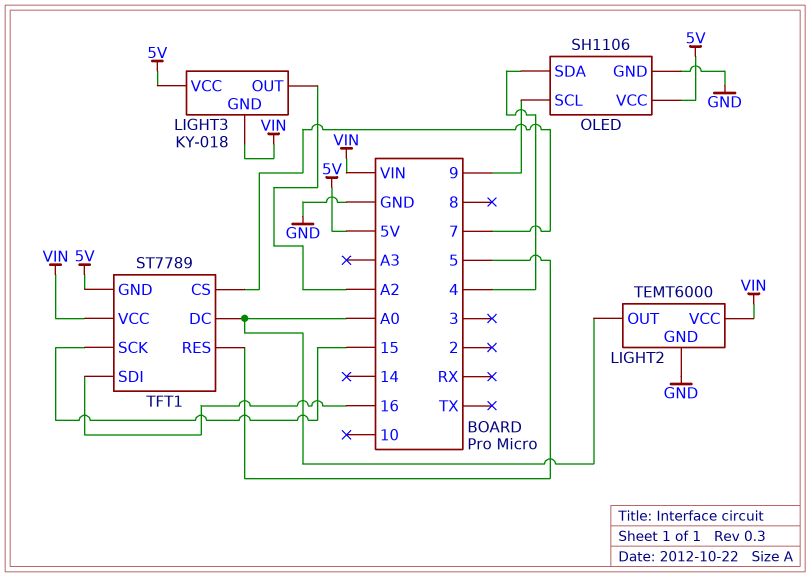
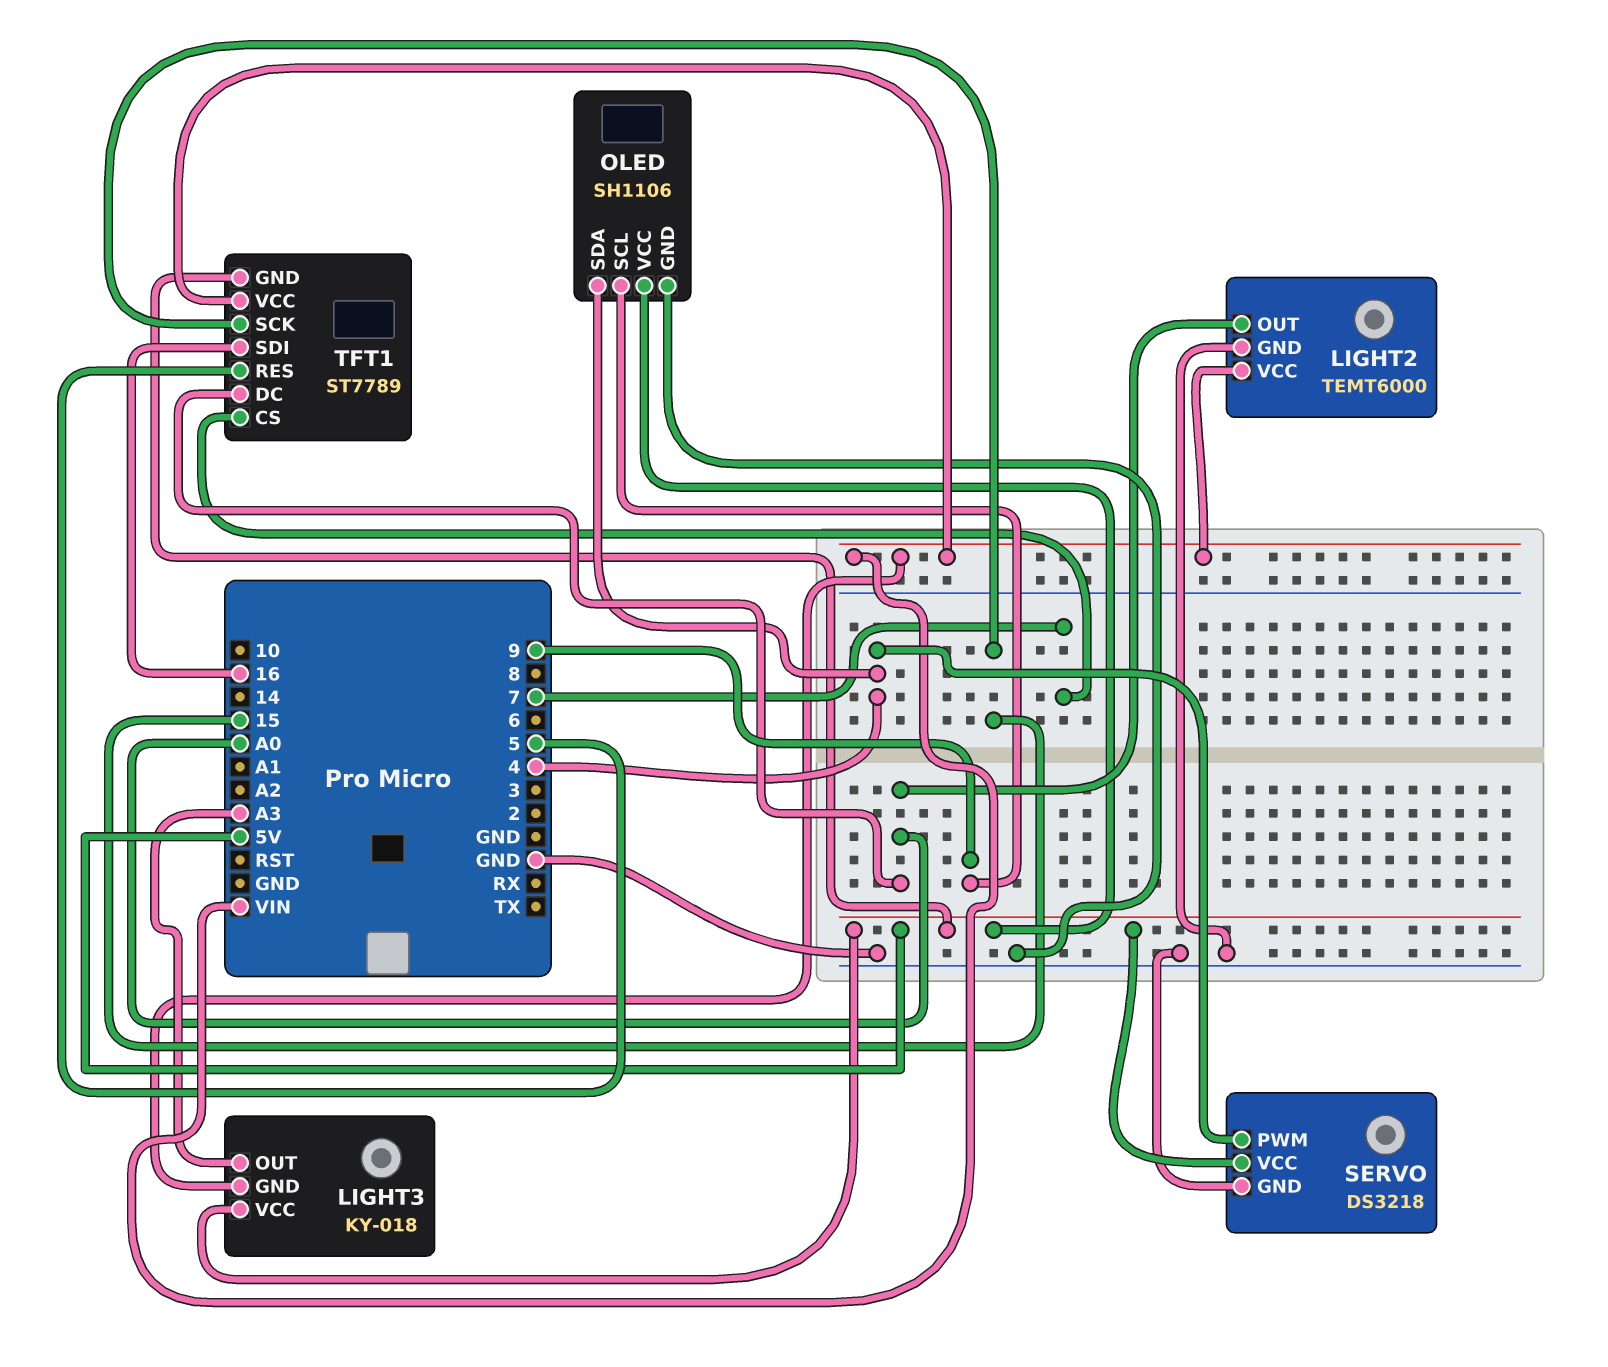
LIGHT3 pin OUT: A2 -> A3
SERVO: none -> DS3218
SERVO pin GND: none -> GND
SERVO pin PWM: none -> 4
SERVO pin VCC: none -> 5V

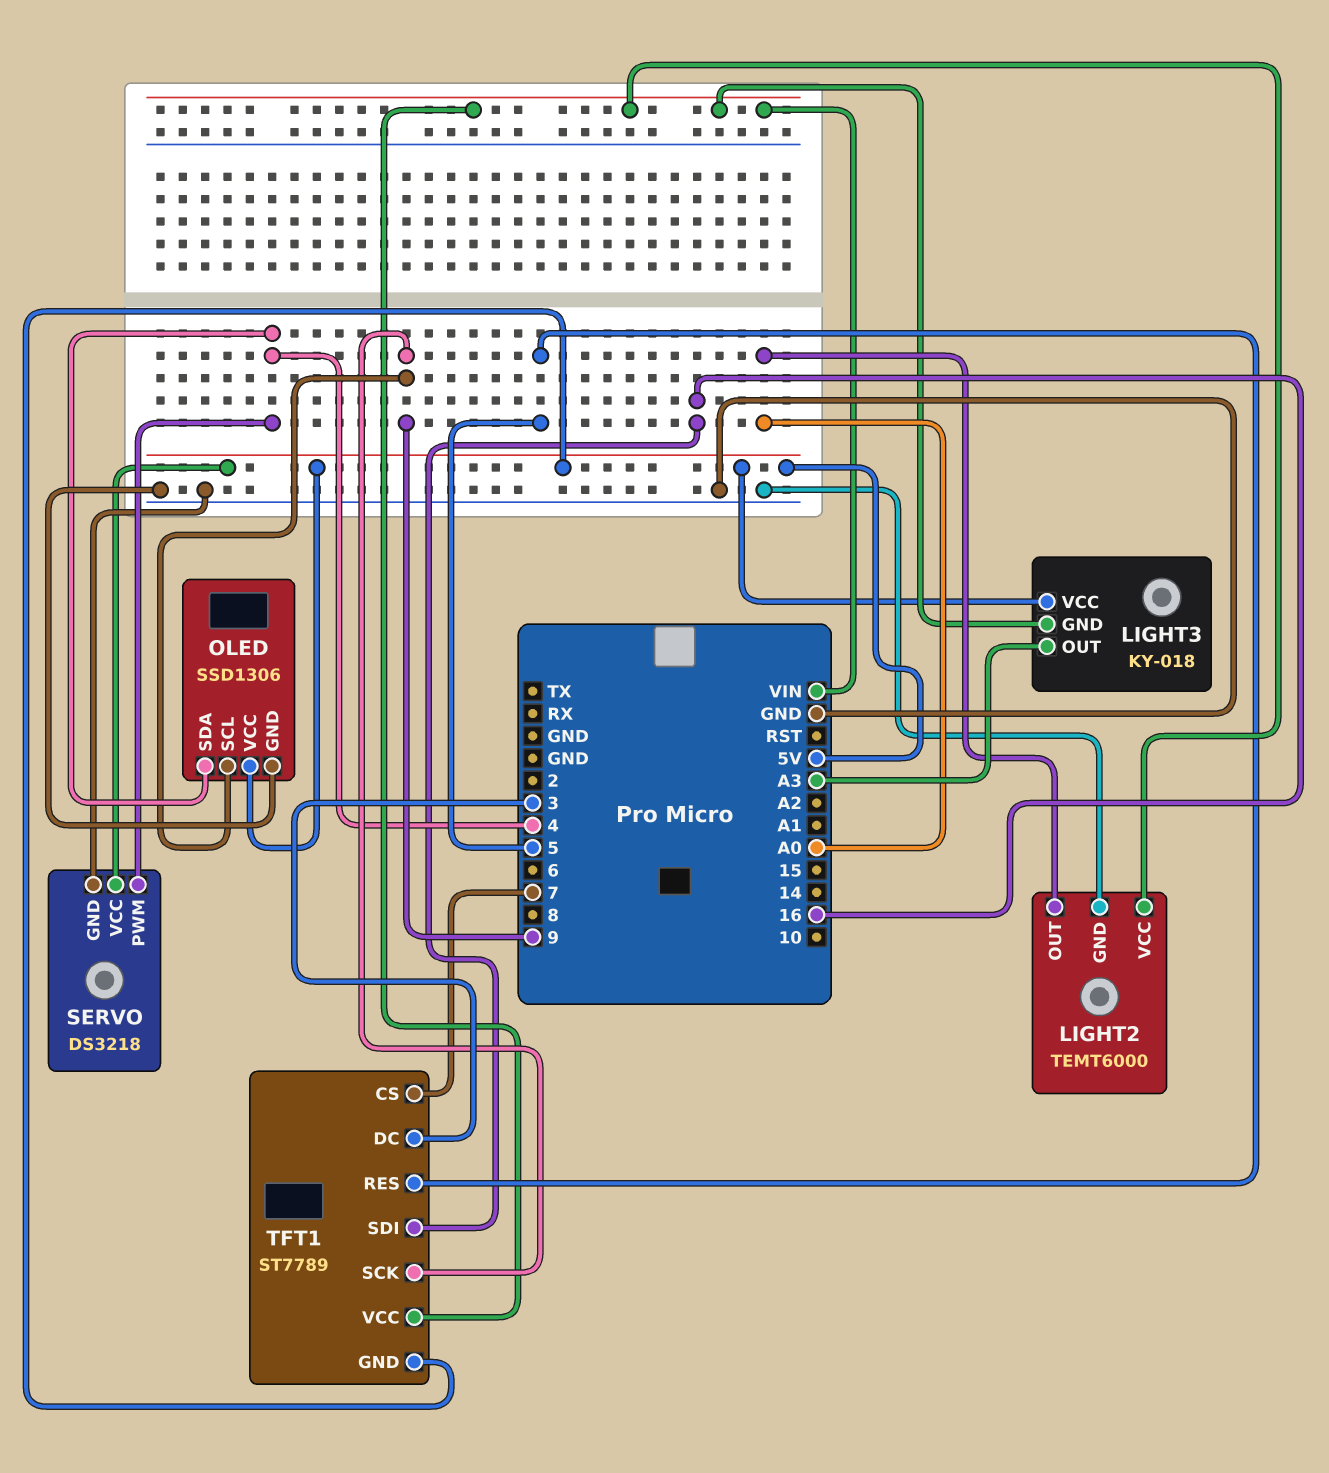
OLED: SH1106 -> SSD1306
TFT1 pin DC: A0 -> 3
TFT1 pin SCK: 15 -> 9

